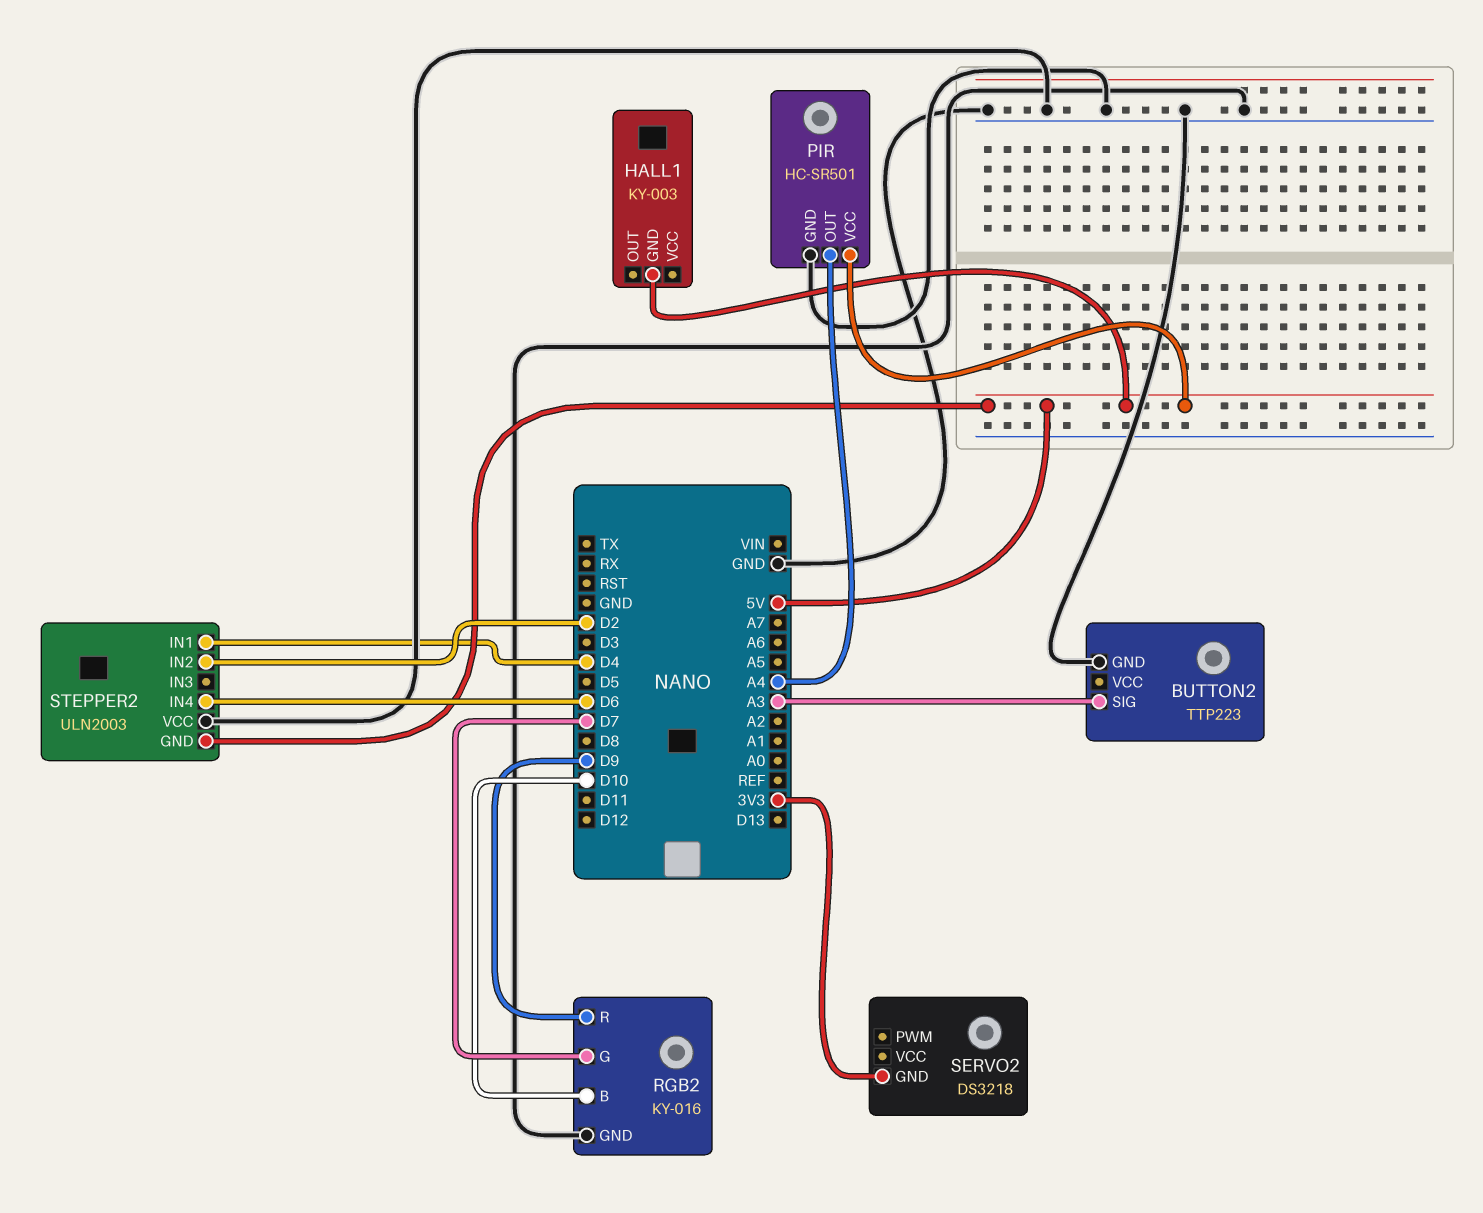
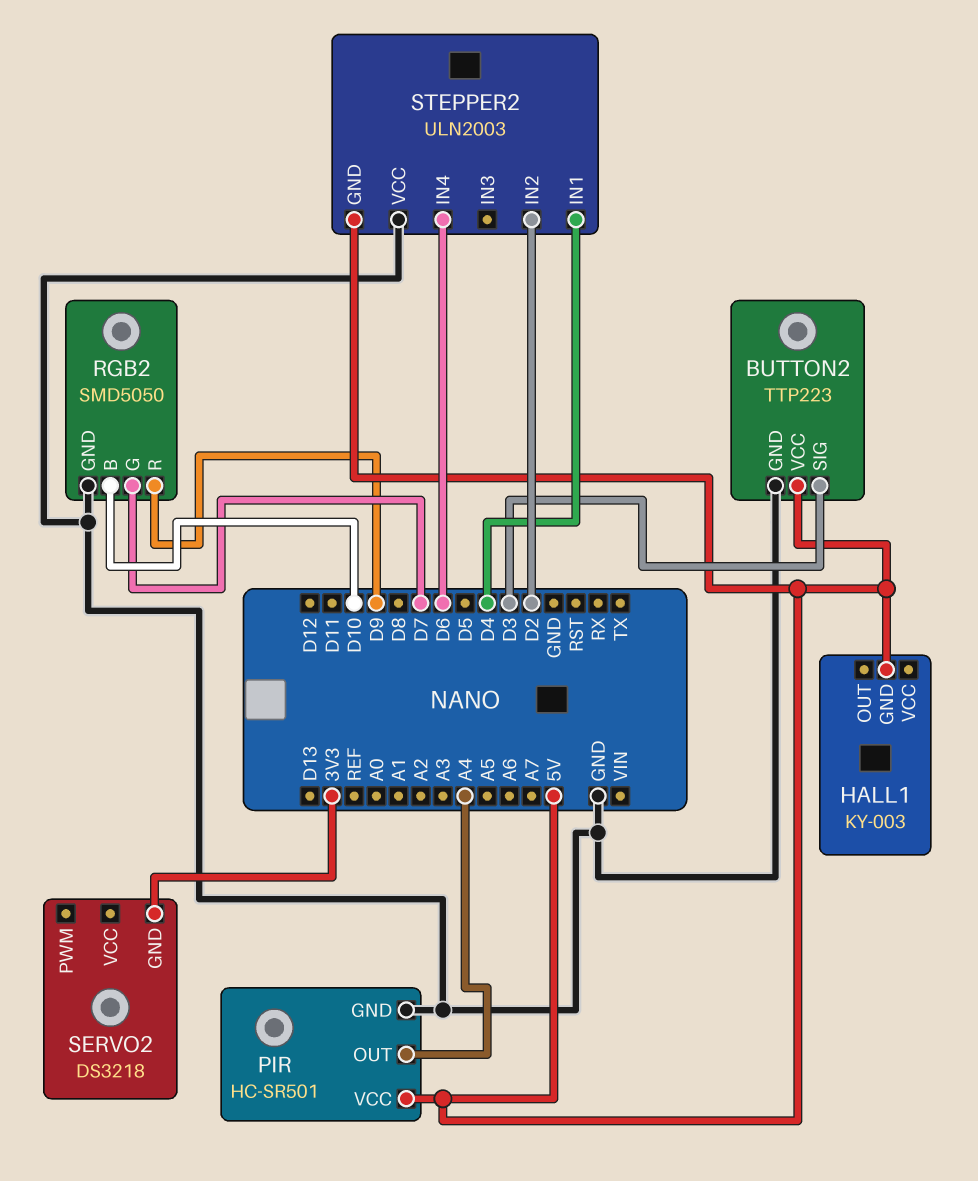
BUTTON2 pin SIG: A3 -> D3
BUTTON2 pin VCC: none -> 5V
RGB2: KY-016 -> SMD5050

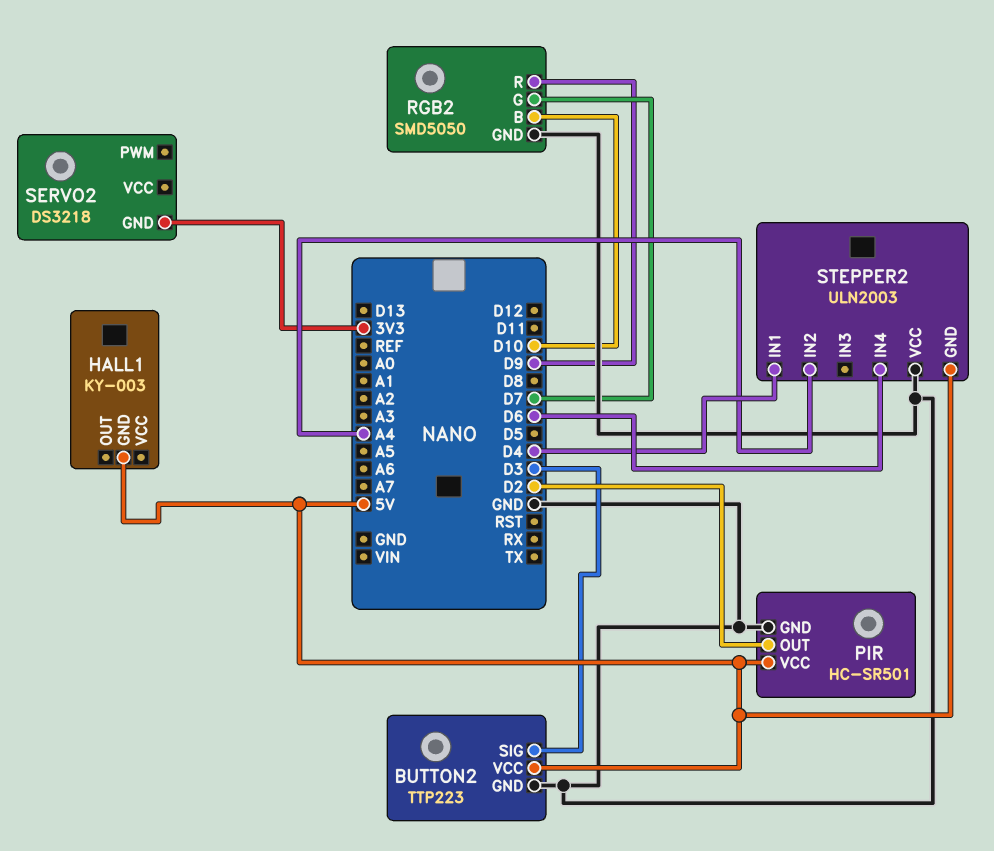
PIR pin OUT: A4 -> D2
STEPPER2 pin IN2: D2 -> A4

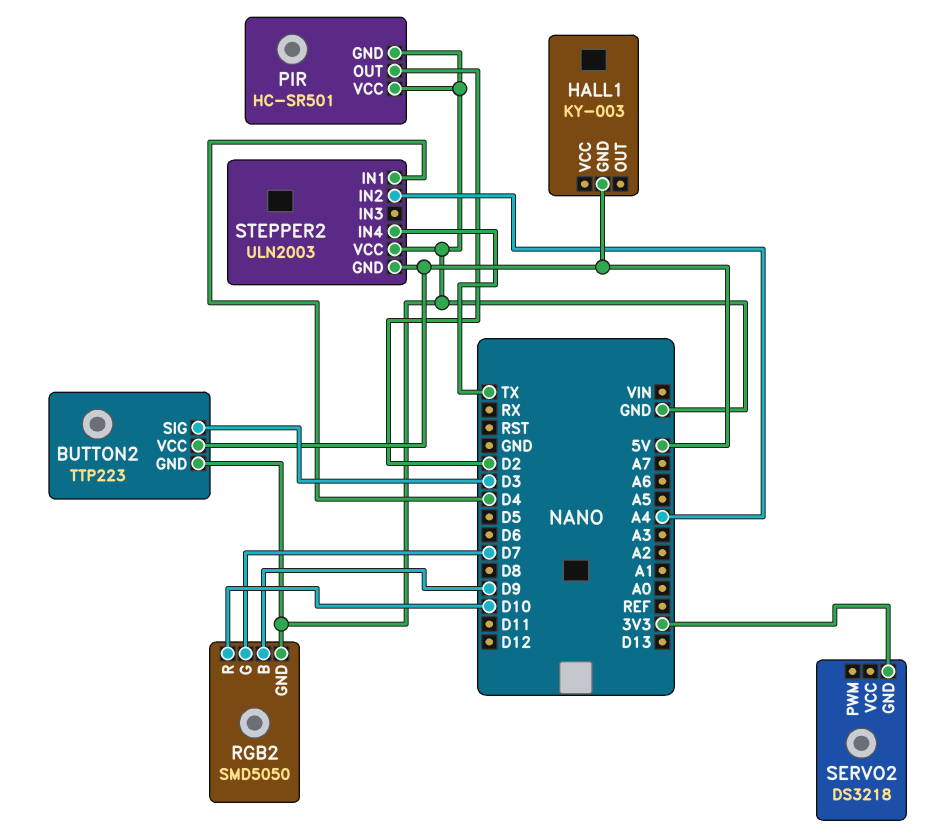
PIR pin VCC: 5V -> GND
RGB2 pin B: D10 -> D9
RGB2 pin R: D9 -> D10
STEPPER2 pin IN4: D6 -> TX

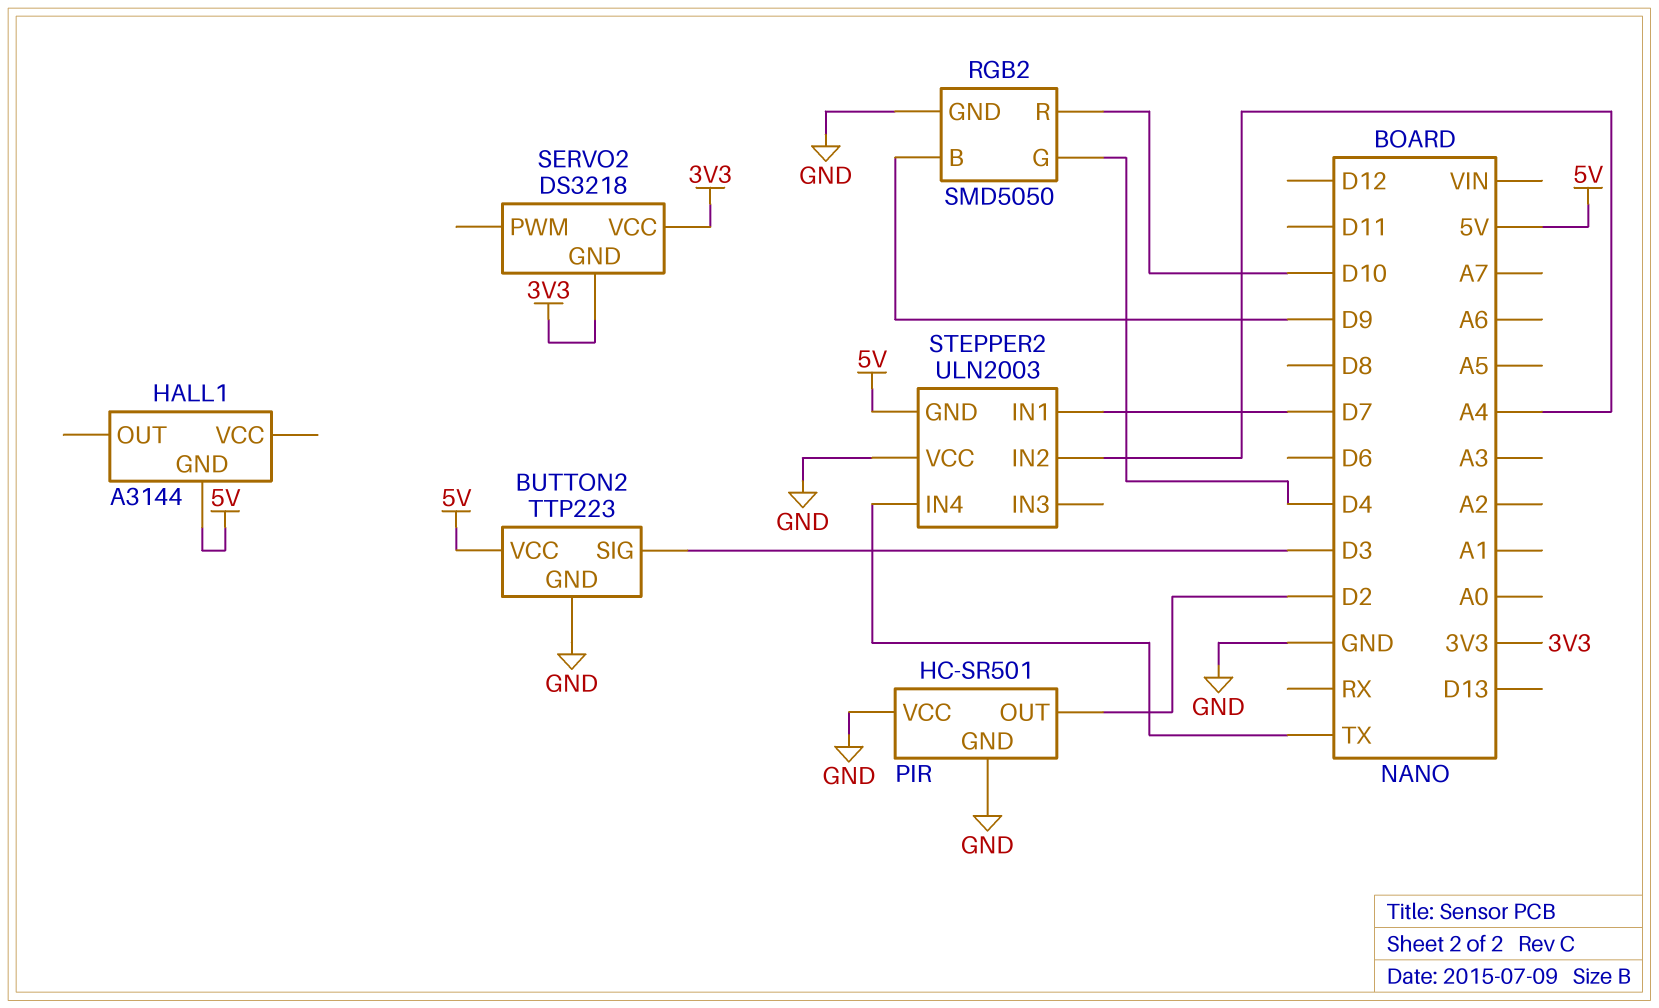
HALL1: KY-003 -> A3144
RGB2 pin G: D7 -> D4
SERVO2 pin VCC: none -> 3V3
STEPPER2 pin IN1: D4 -> D7

